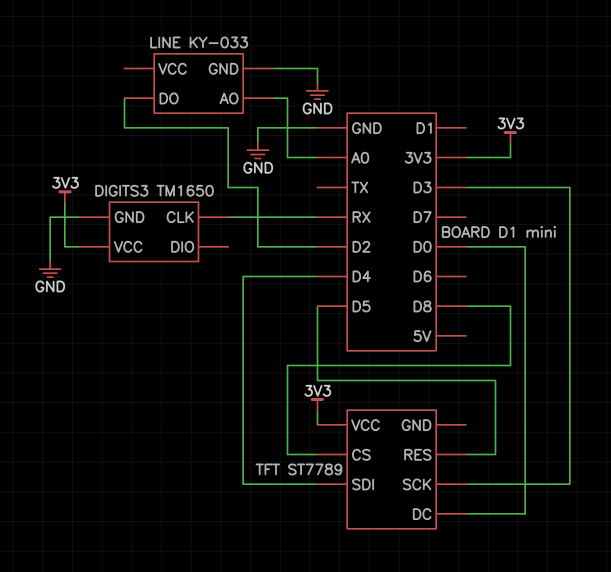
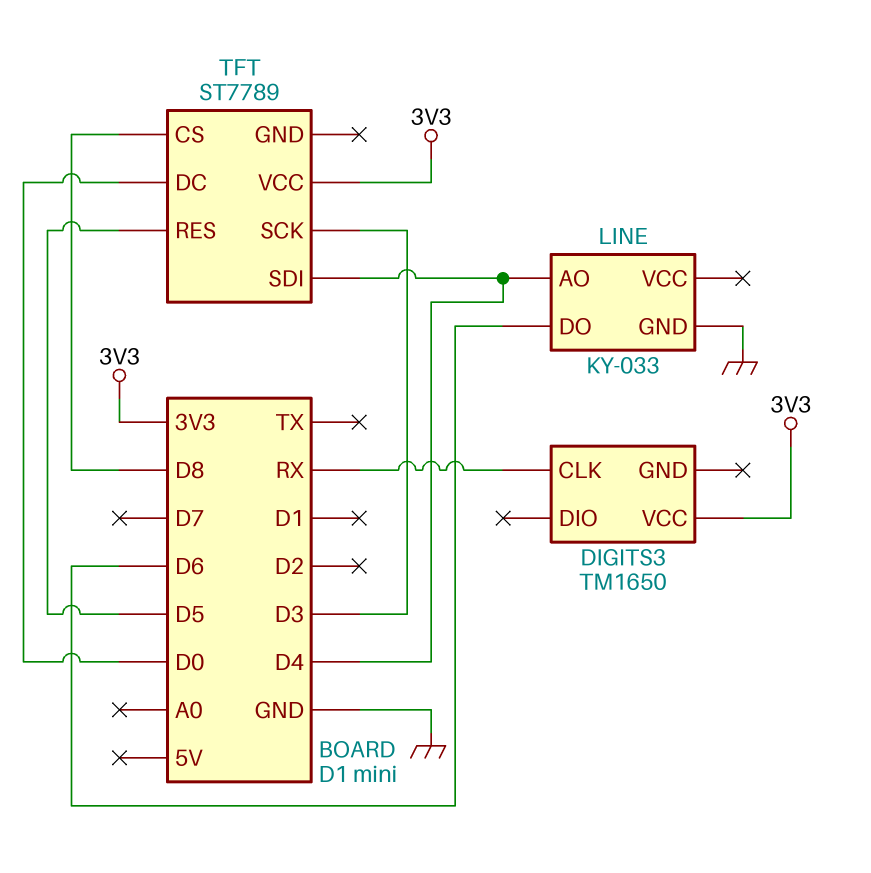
DIGITS3 pin GND: GND -> none
LINE pin AO: A0 -> D4
LINE pin DO: D2 -> D6

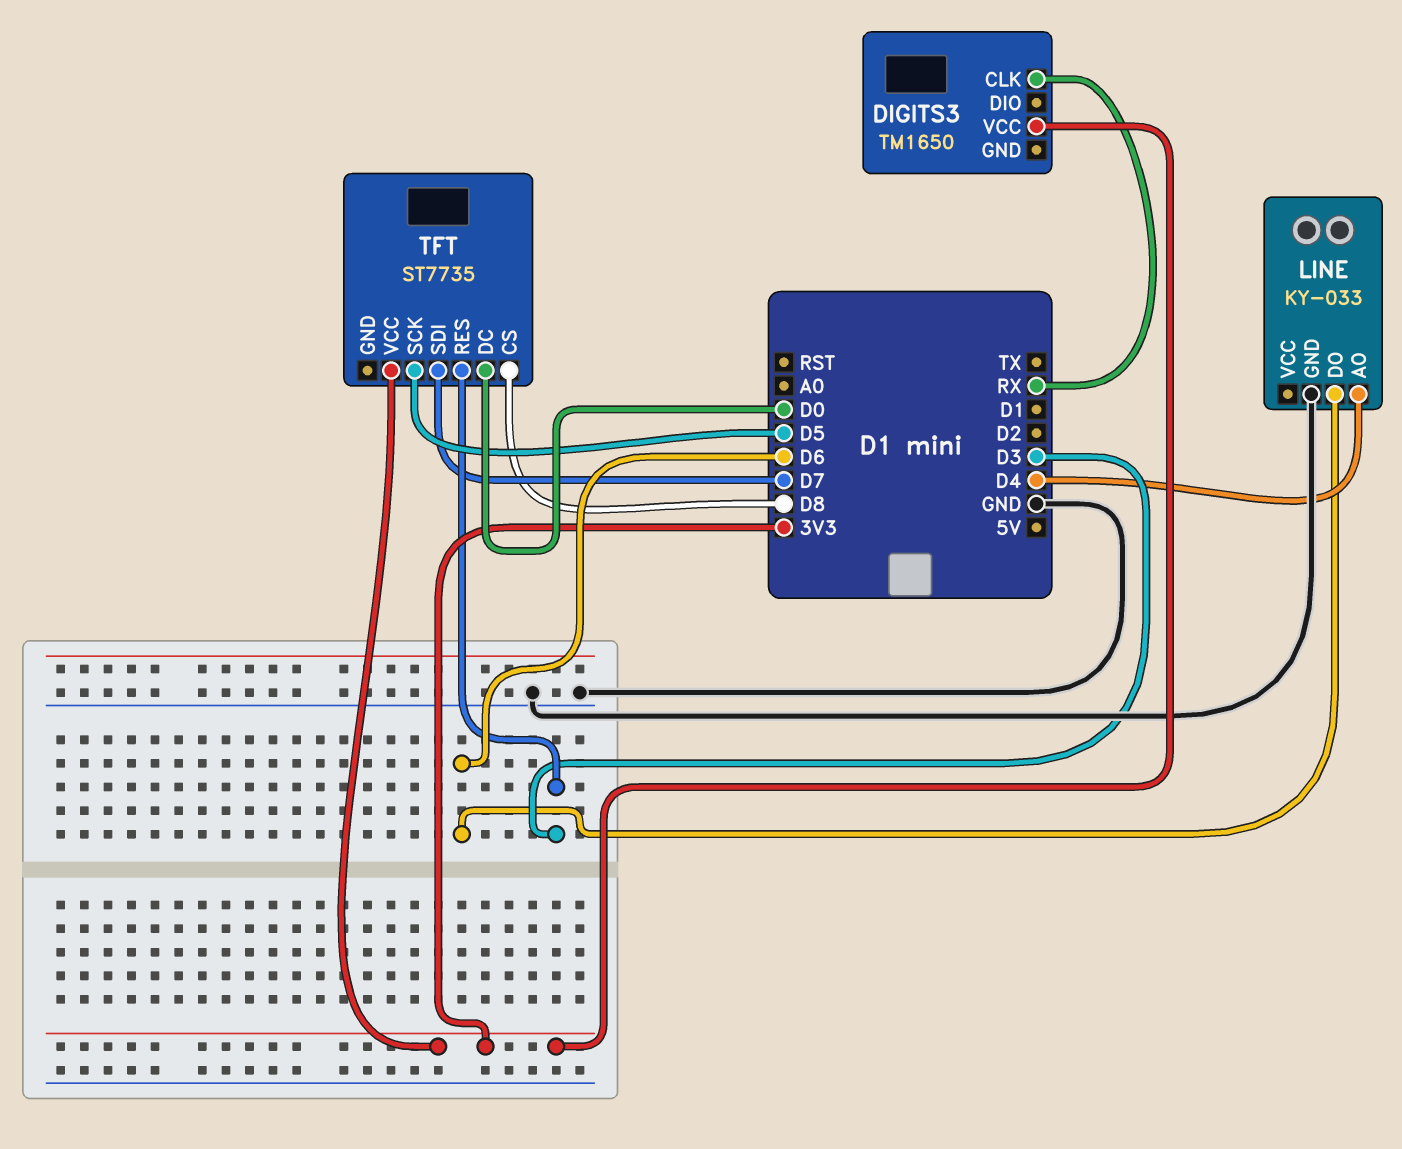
TFT: ST7789 -> ST7735
TFT pin RES: D5 -> D3
TFT pin SCK: D3 -> D5
TFT pin SDI: D4 -> D7

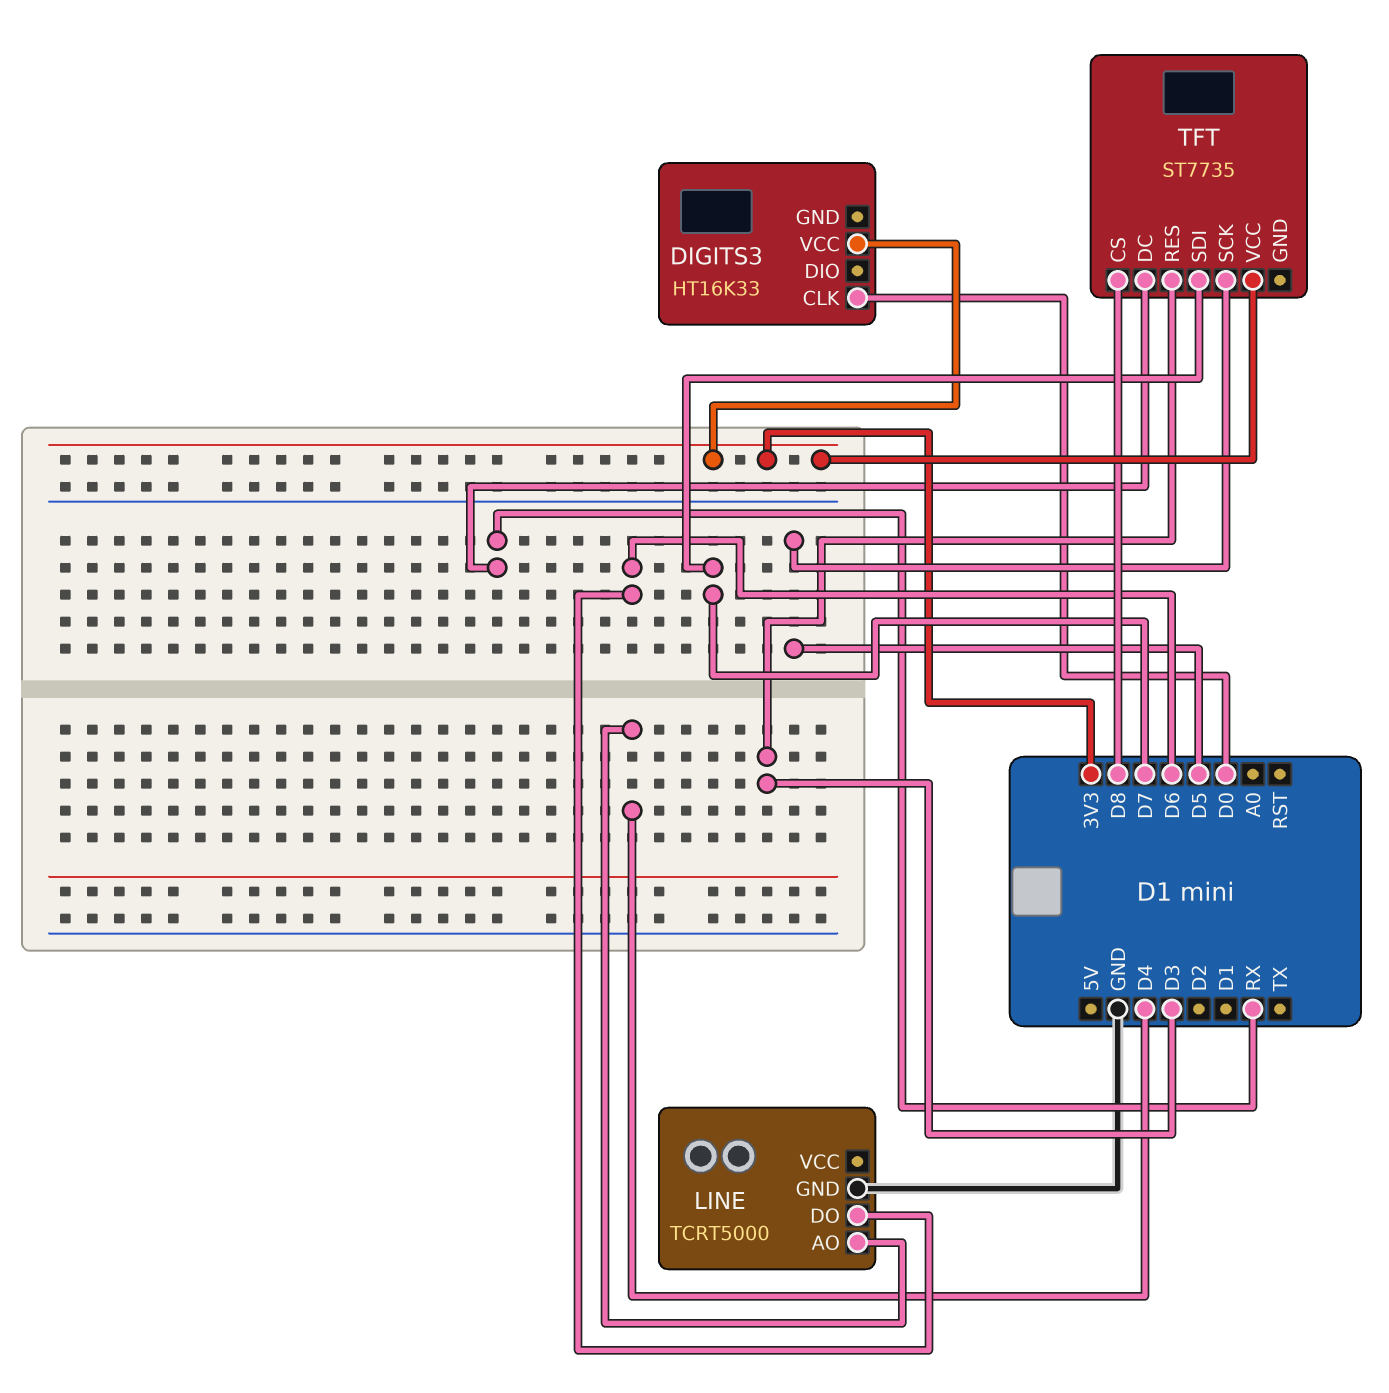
DIGITS3: TM1650 -> HT16K33
DIGITS3 pin CLK: RX -> D0
LINE: KY-033 -> TCRT5000
TFT pin DC: D0 -> RX

